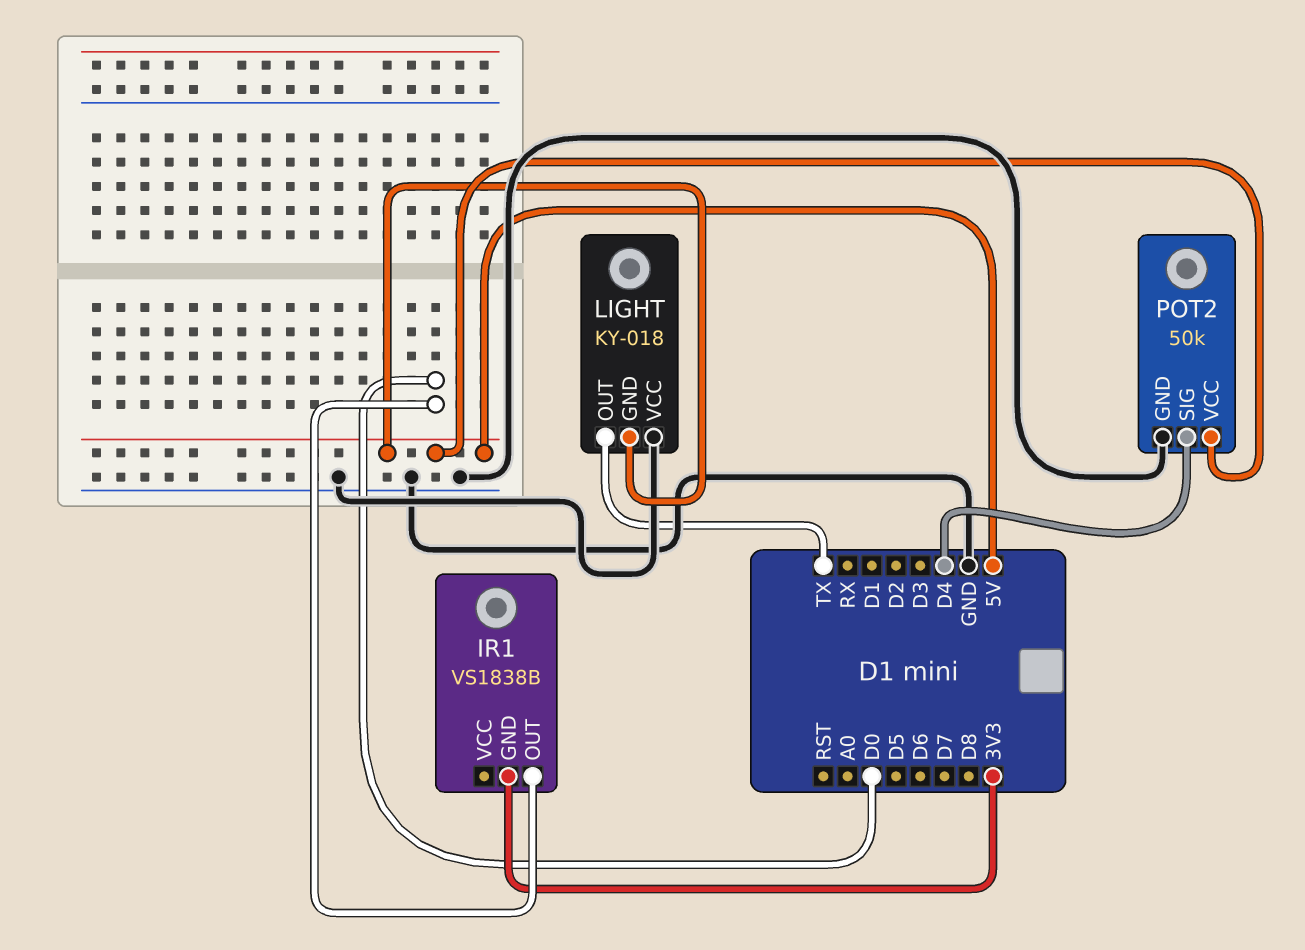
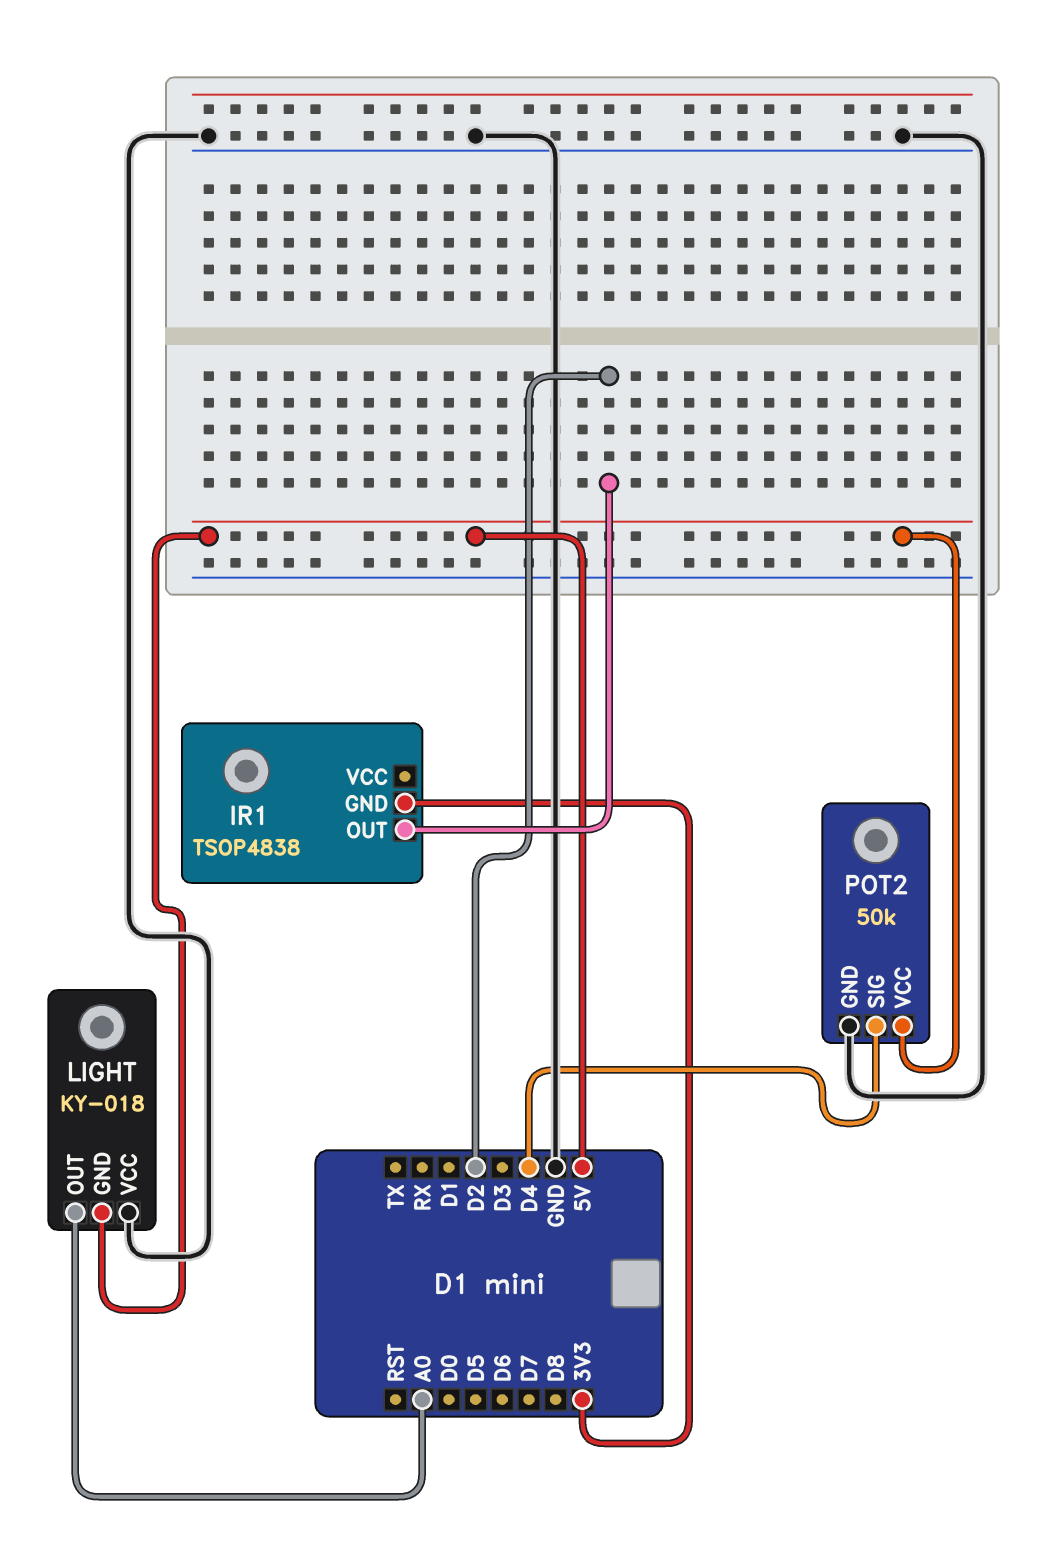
IR1: VS1838B -> TSOP4838
IR1 pin OUT: D0 -> D2
LIGHT pin OUT: TX -> A0

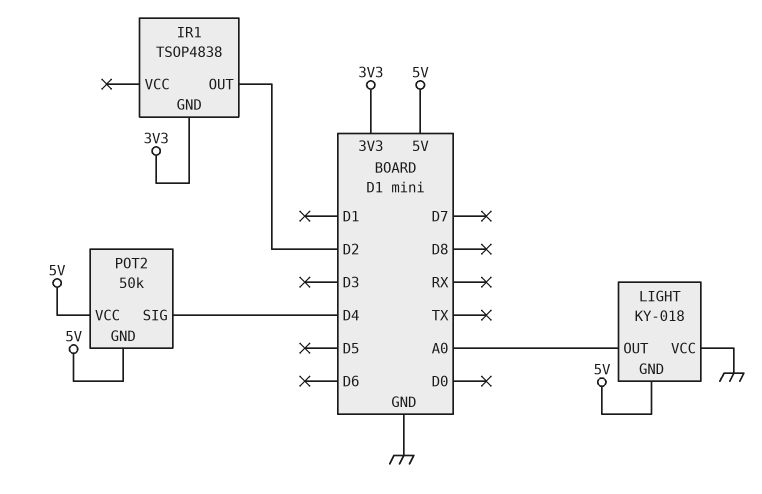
POT2 pin GND: GND -> 5V

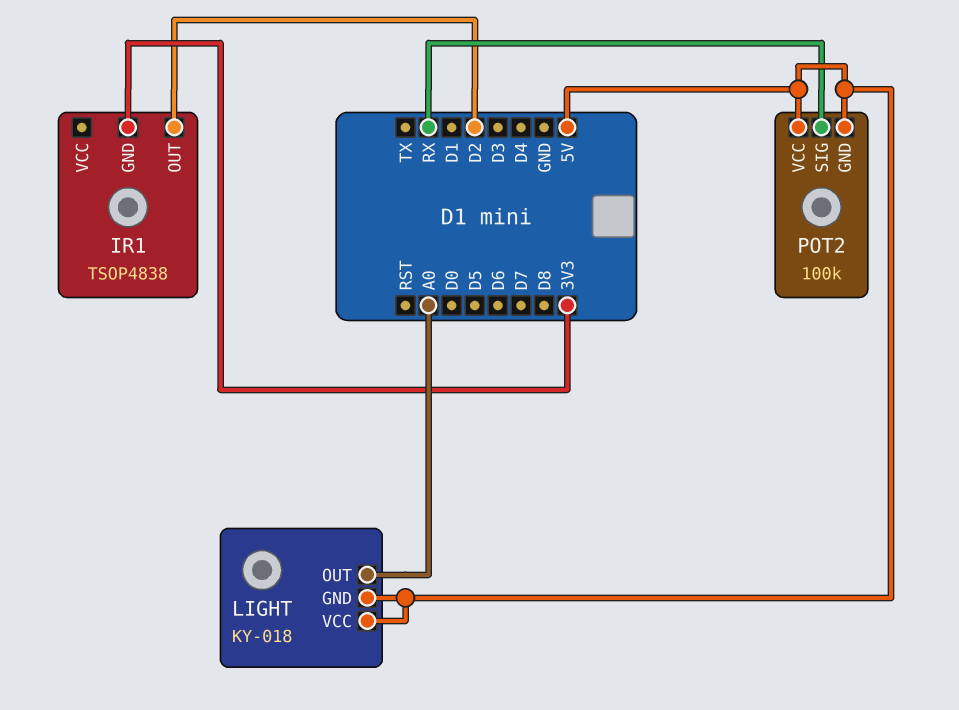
LIGHT pin VCC: GND -> 5V
POT2: 50k -> 100k
POT2 pin SIG: D4 -> RX

